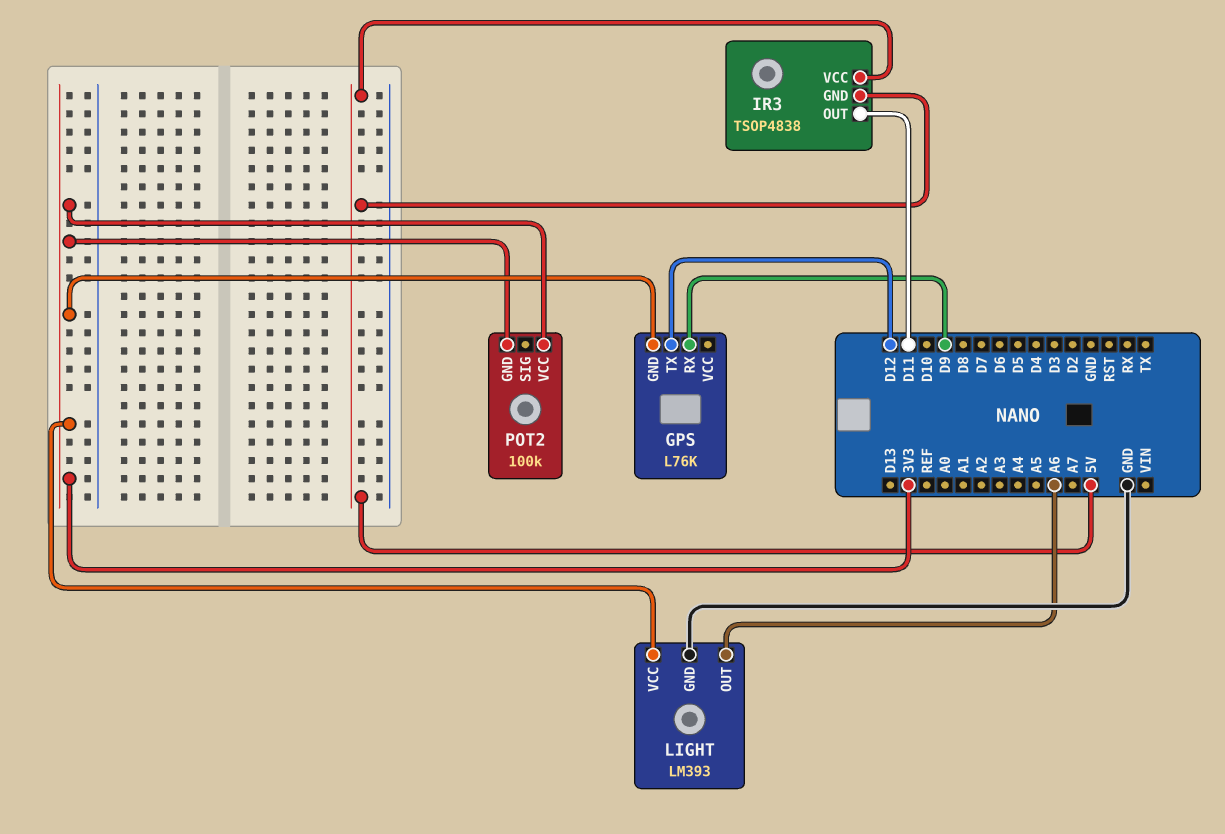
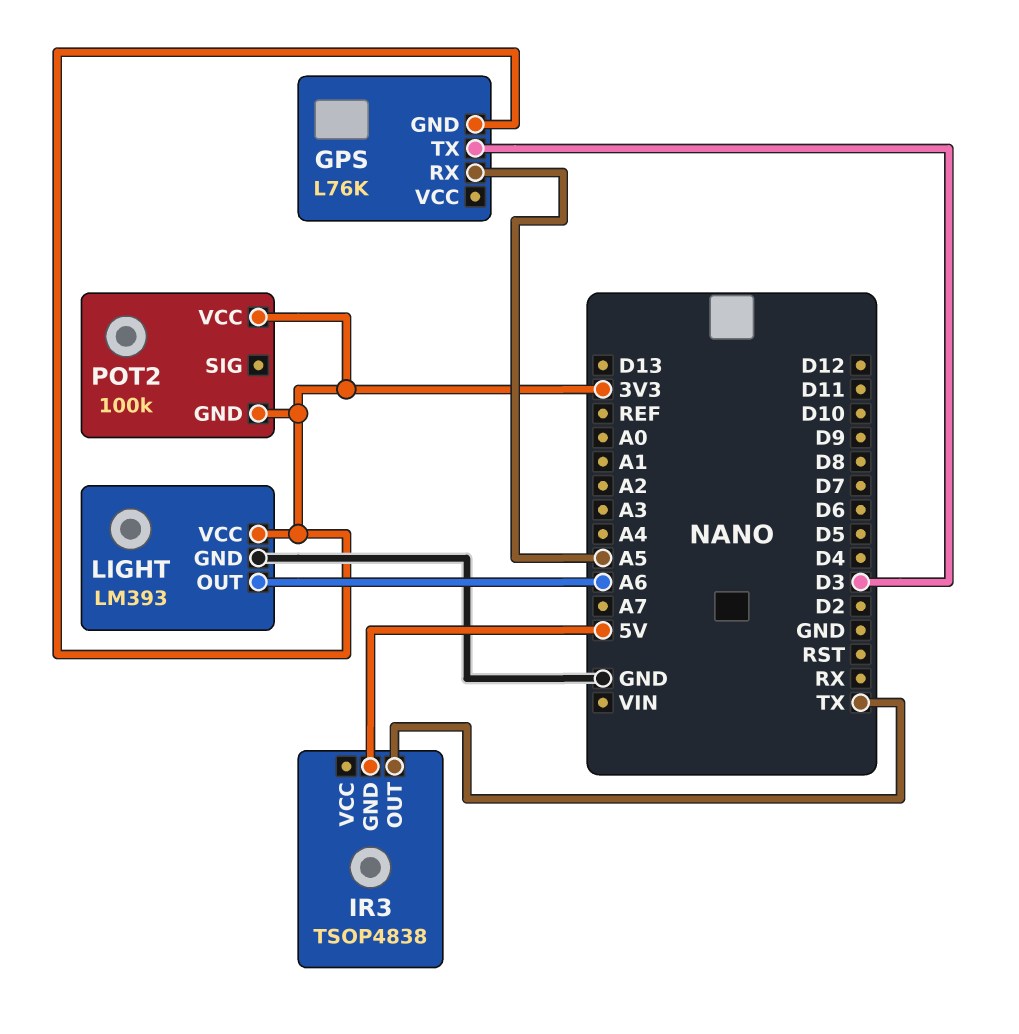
GPS pin RX: D9 -> A5
GPS pin TX: D12 -> D3
IR3 pin OUT: D11 -> TX
IR3 pin VCC: 5V -> none

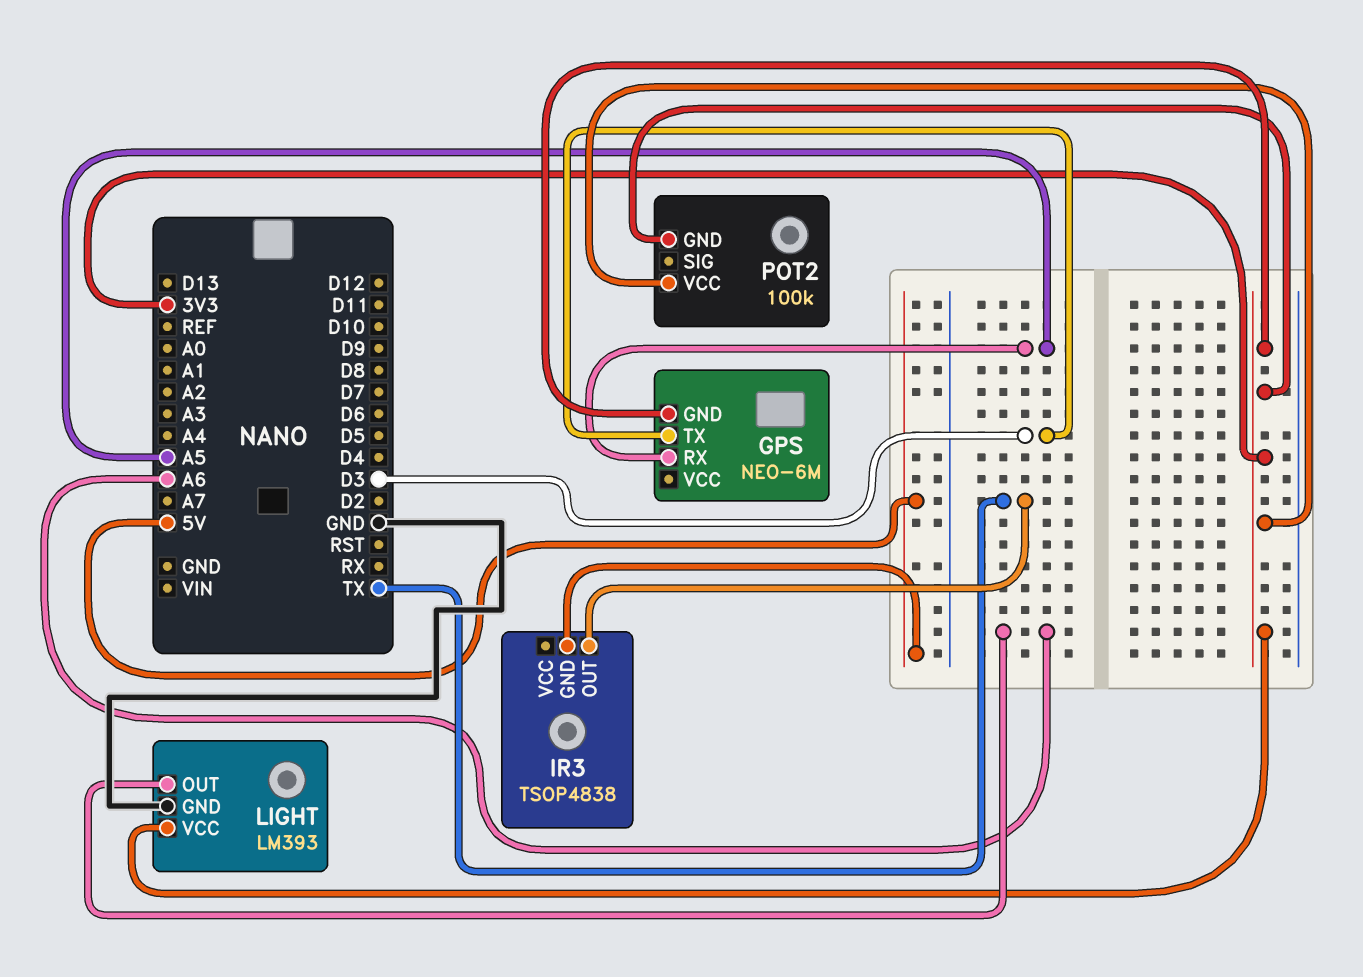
GPS: L76K -> NEO-6M

